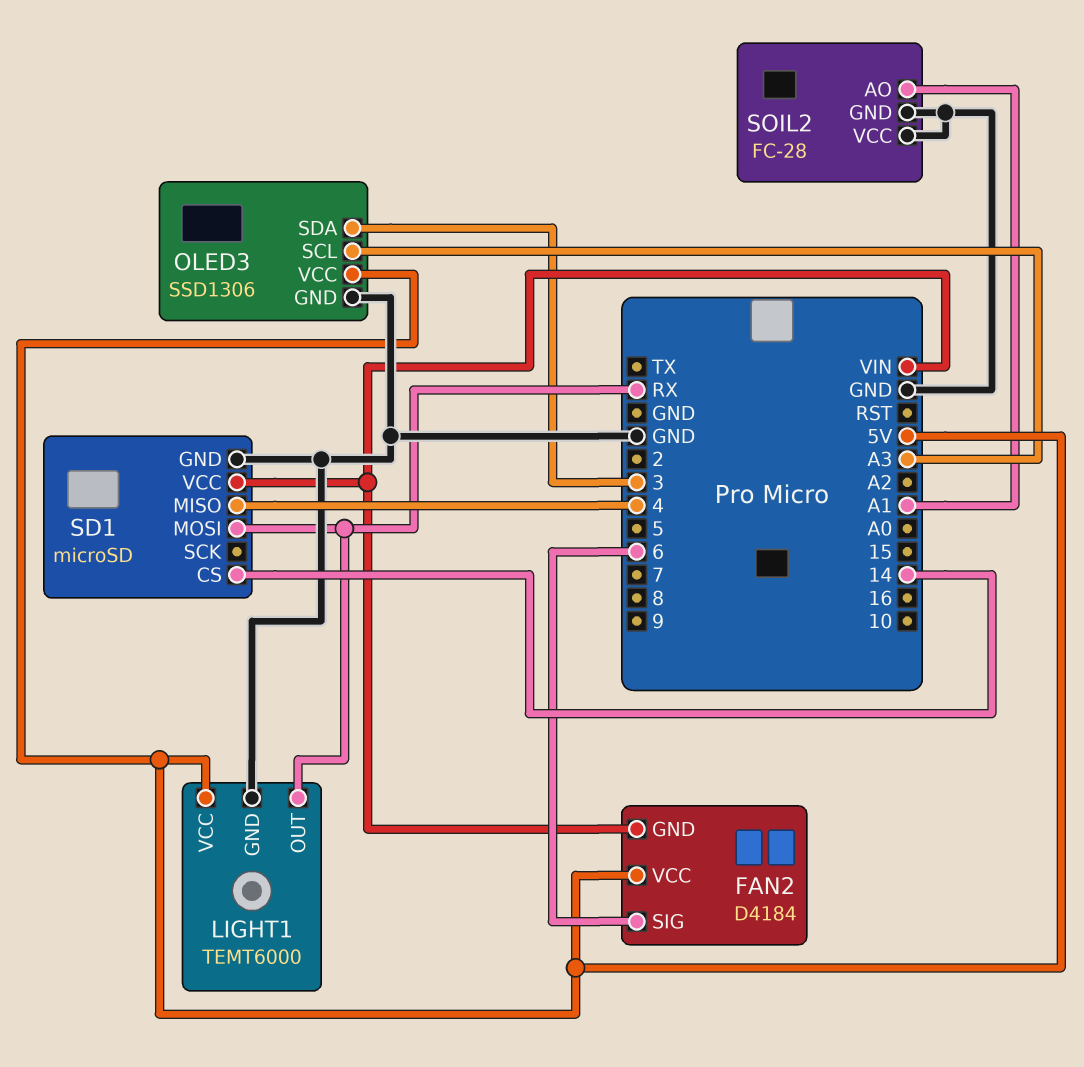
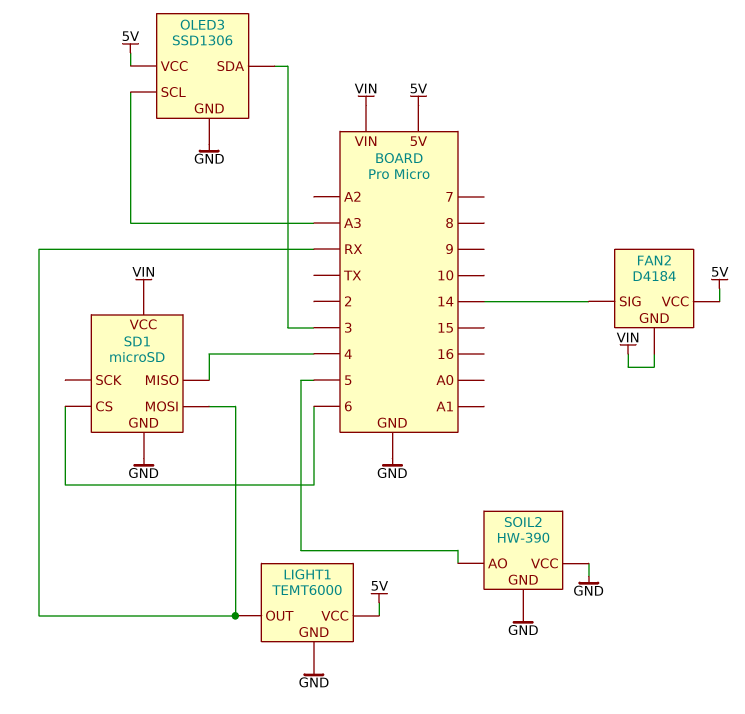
FAN2 pin SIG: 6 -> 14
SD1 pin CS: 14 -> 6
SOIL2: FC-28 -> HW-390
SOIL2 pin AO: A1 -> 5

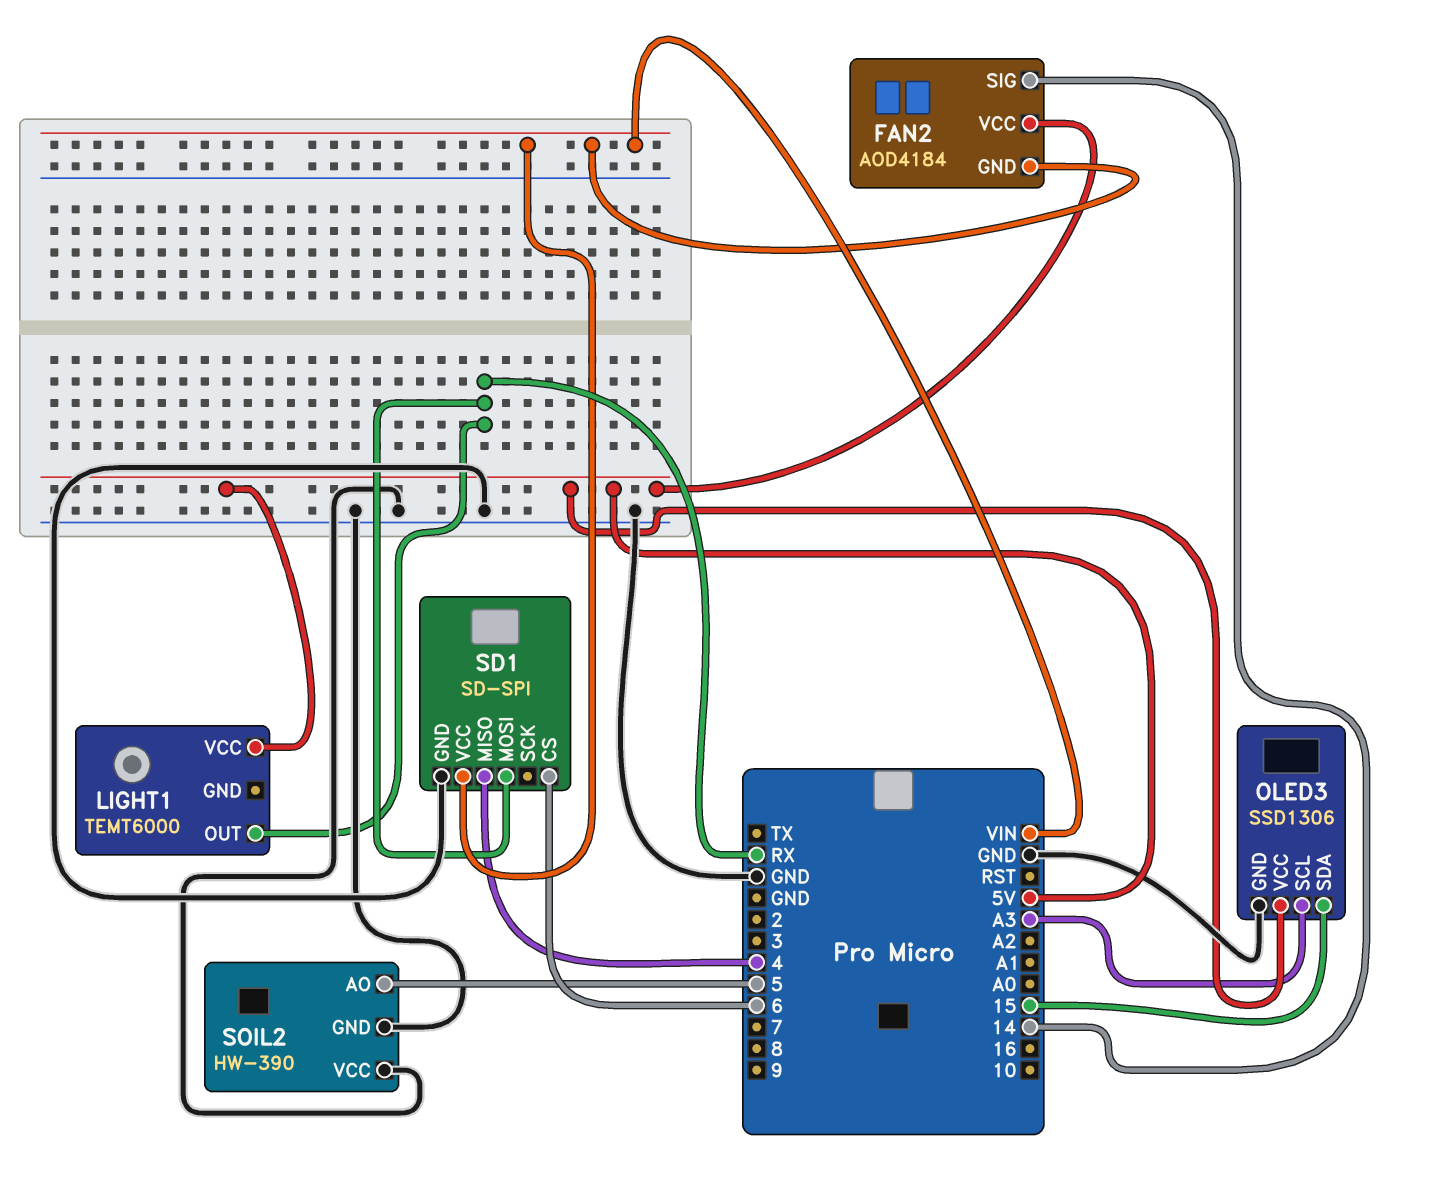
FAN2: D4184 -> AOD4184
LIGHT1 pin GND: GND -> none
OLED3 pin SDA: 3 -> 15
SD1: microSD -> SD-SPI

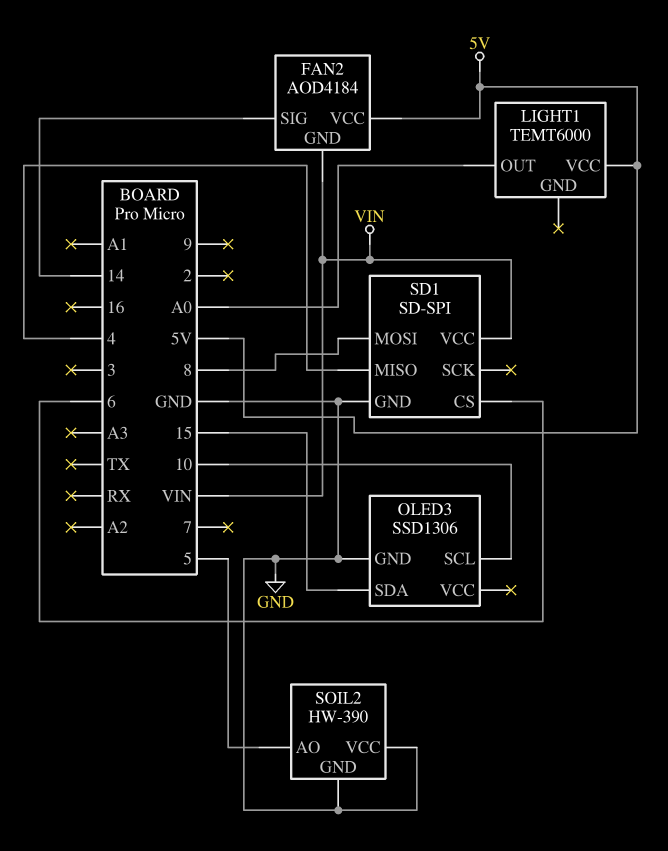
LIGHT1 pin OUT: RX -> A0
OLED3 pin SCL: A3 -> 10
OLED3 pin VCC: 5V -> none
SD1 pin MOSI: RX -> 8

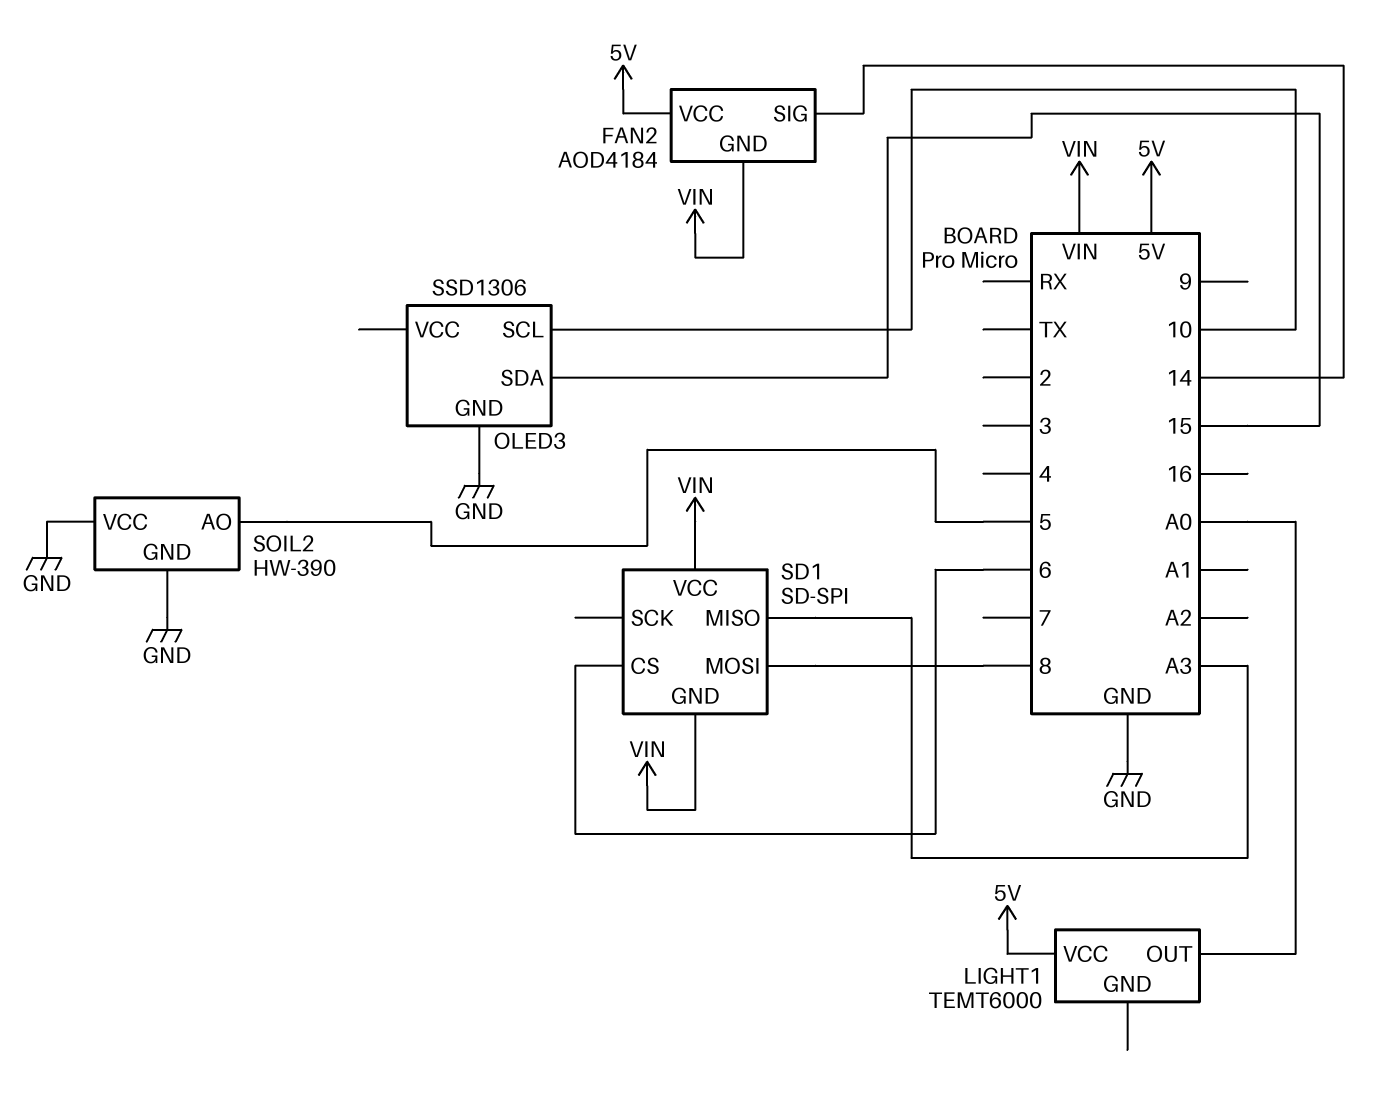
SD1 pin GND: GND -> VIN
SD1 pin MISO: 4 -> A3

